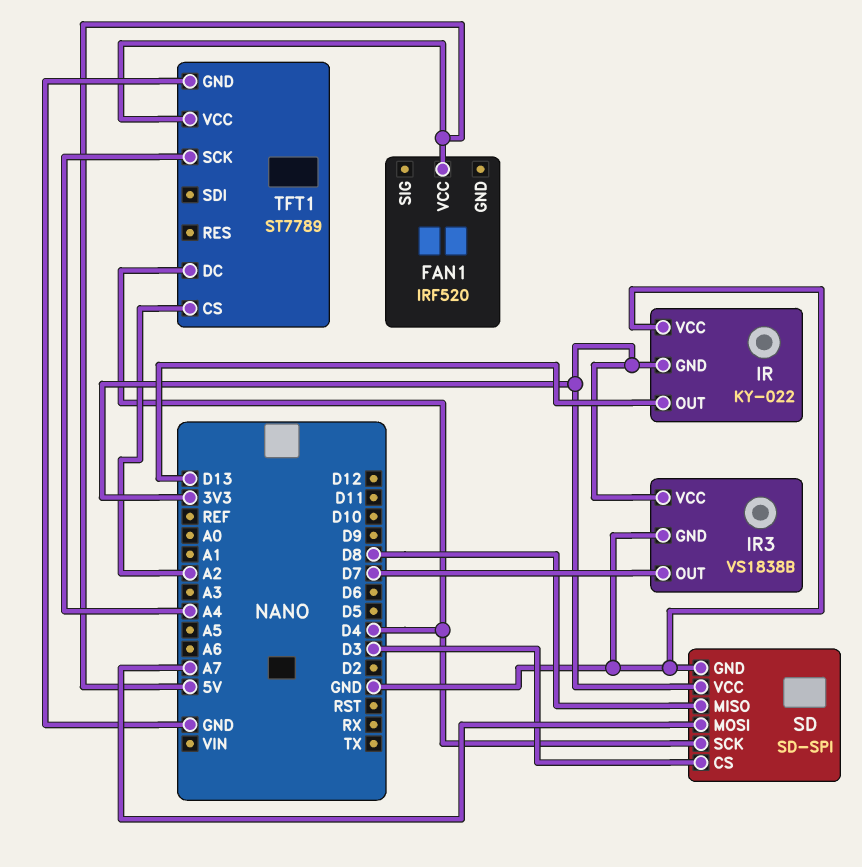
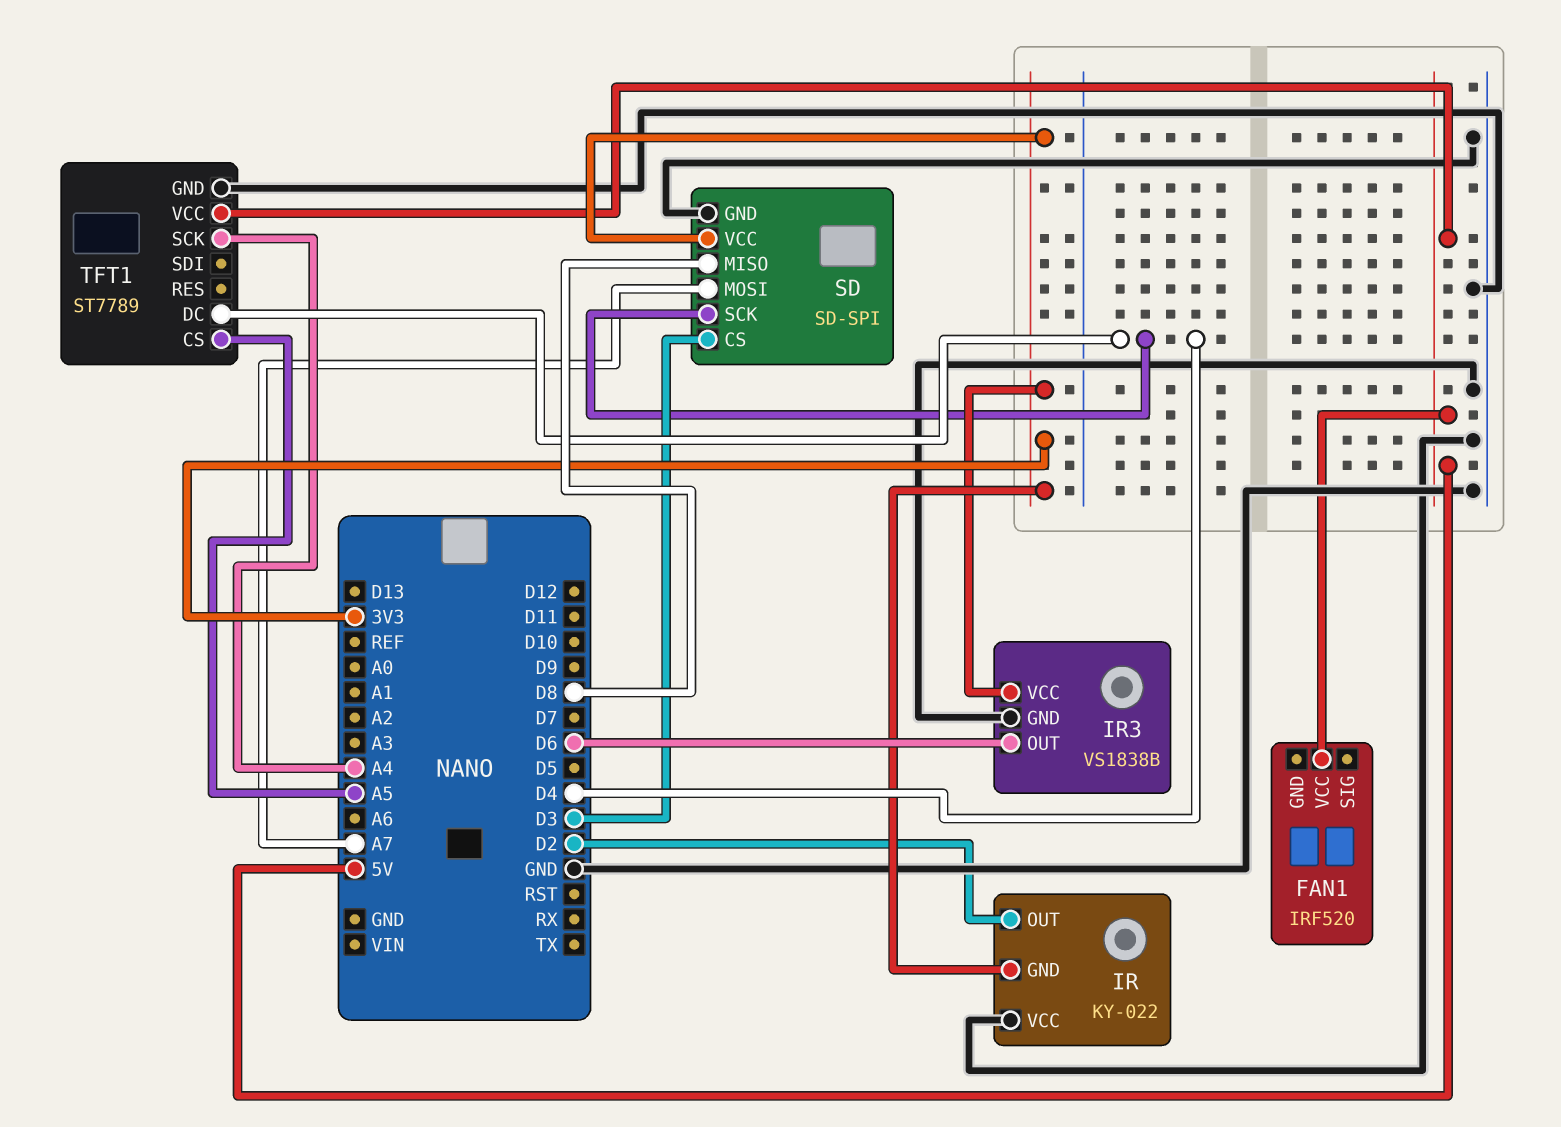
IR pin OUT: D13 -> D2
IR3 pin OUT: D7 -> D6
TFT1 pin CS: A2 -> A5

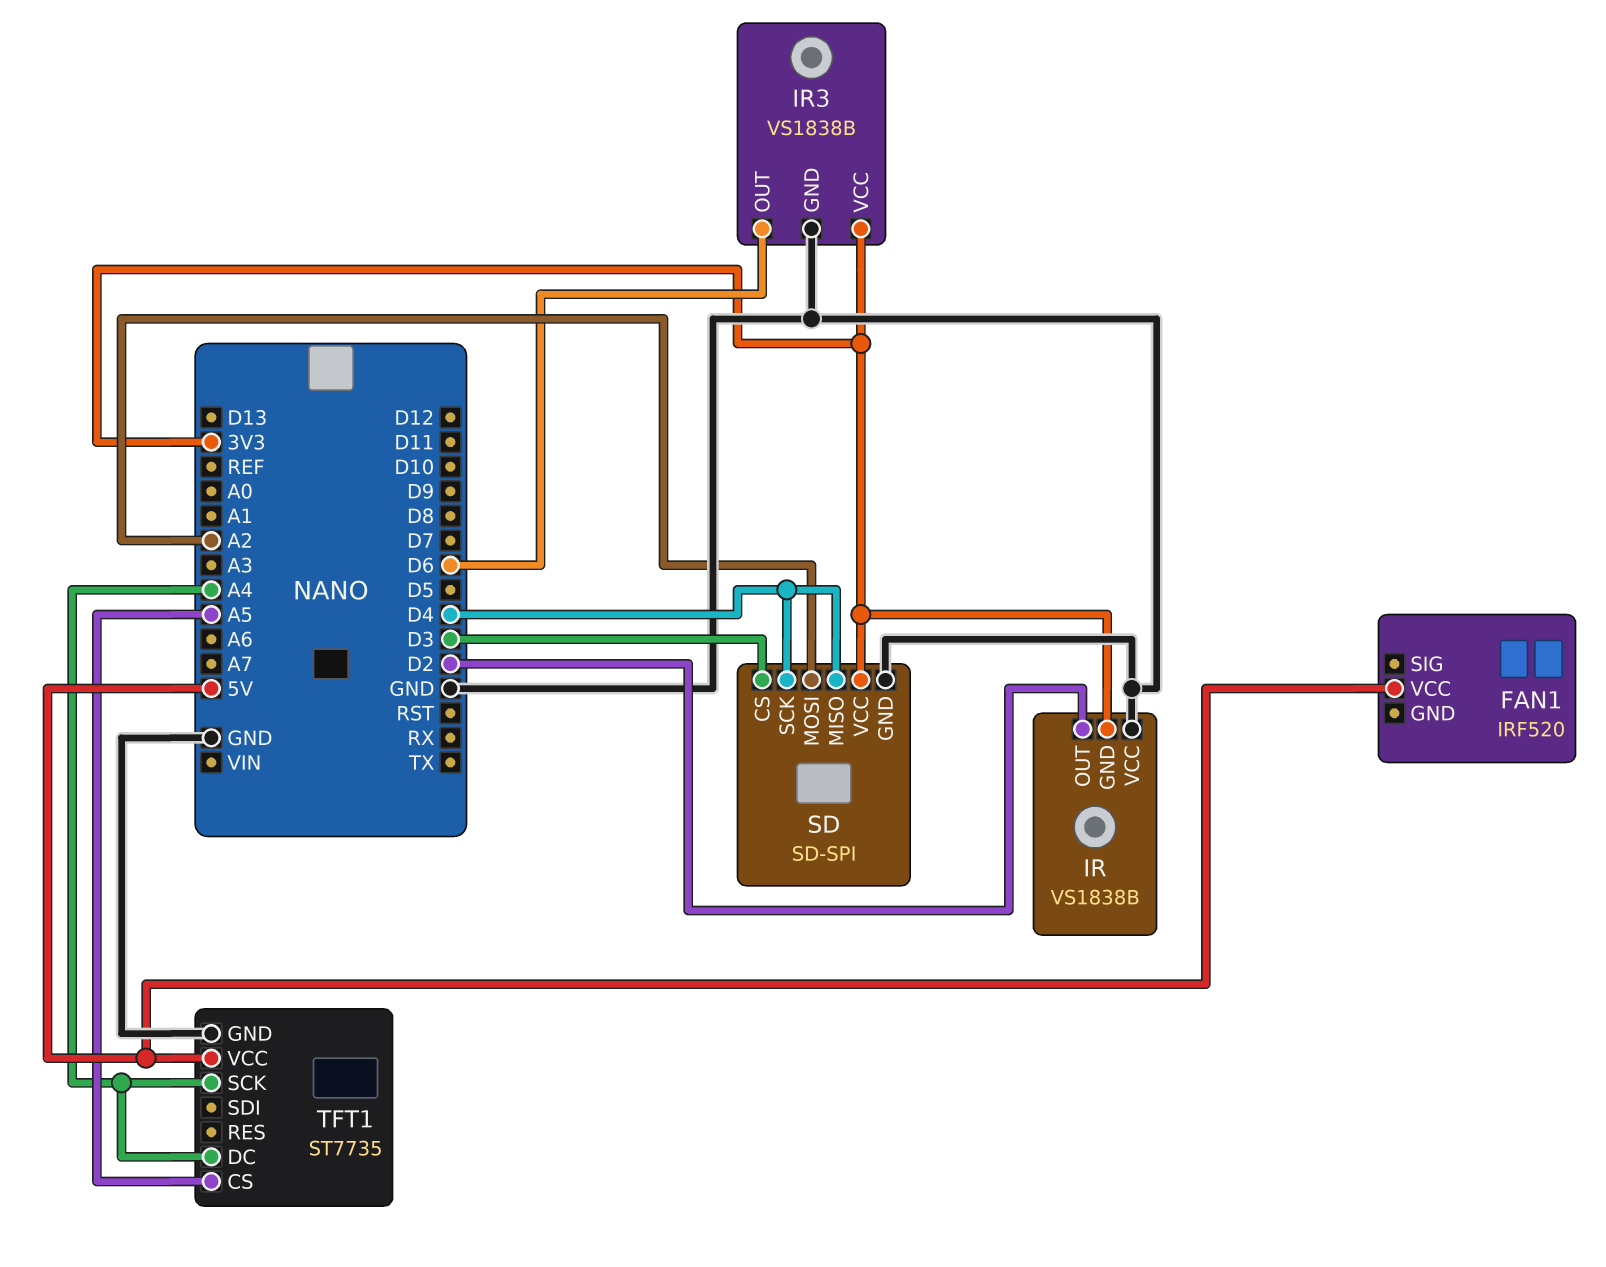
IR: KY-022 -> VS1838B
SD pin MISO: D8 -> D4
SD pin MOSI: A7 -> A2
TFT1: ST7789 -> ST7735
TFT1 pin DC: D4 -> A4

